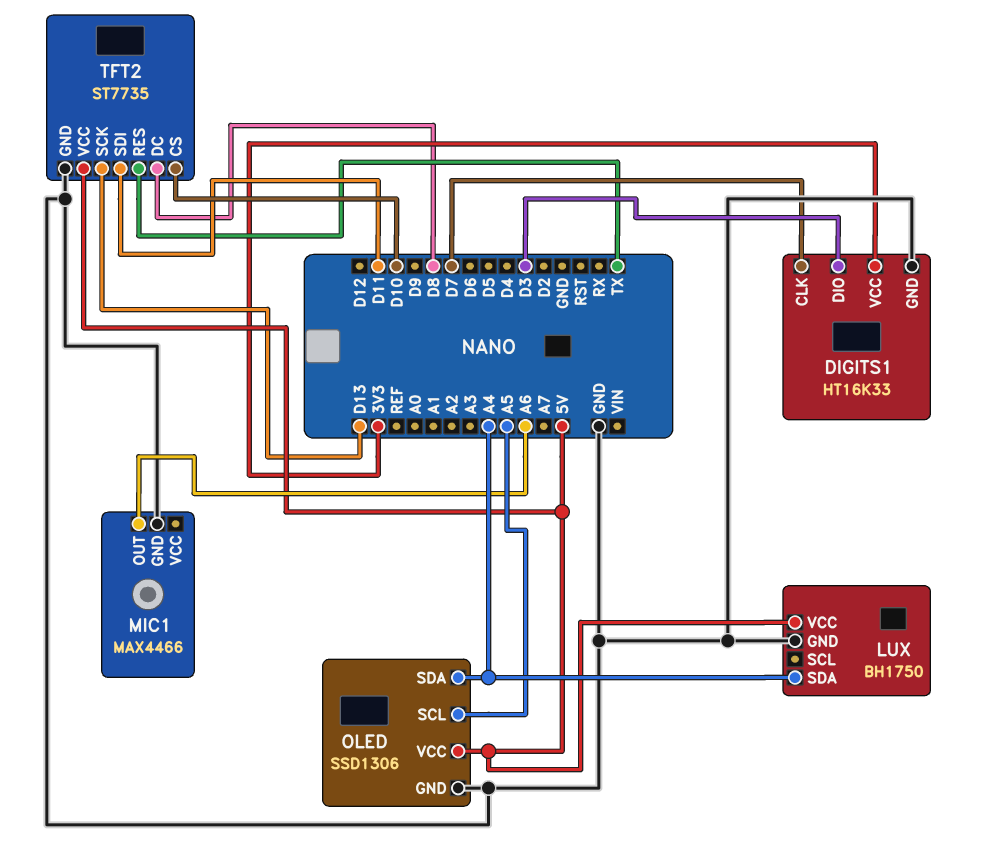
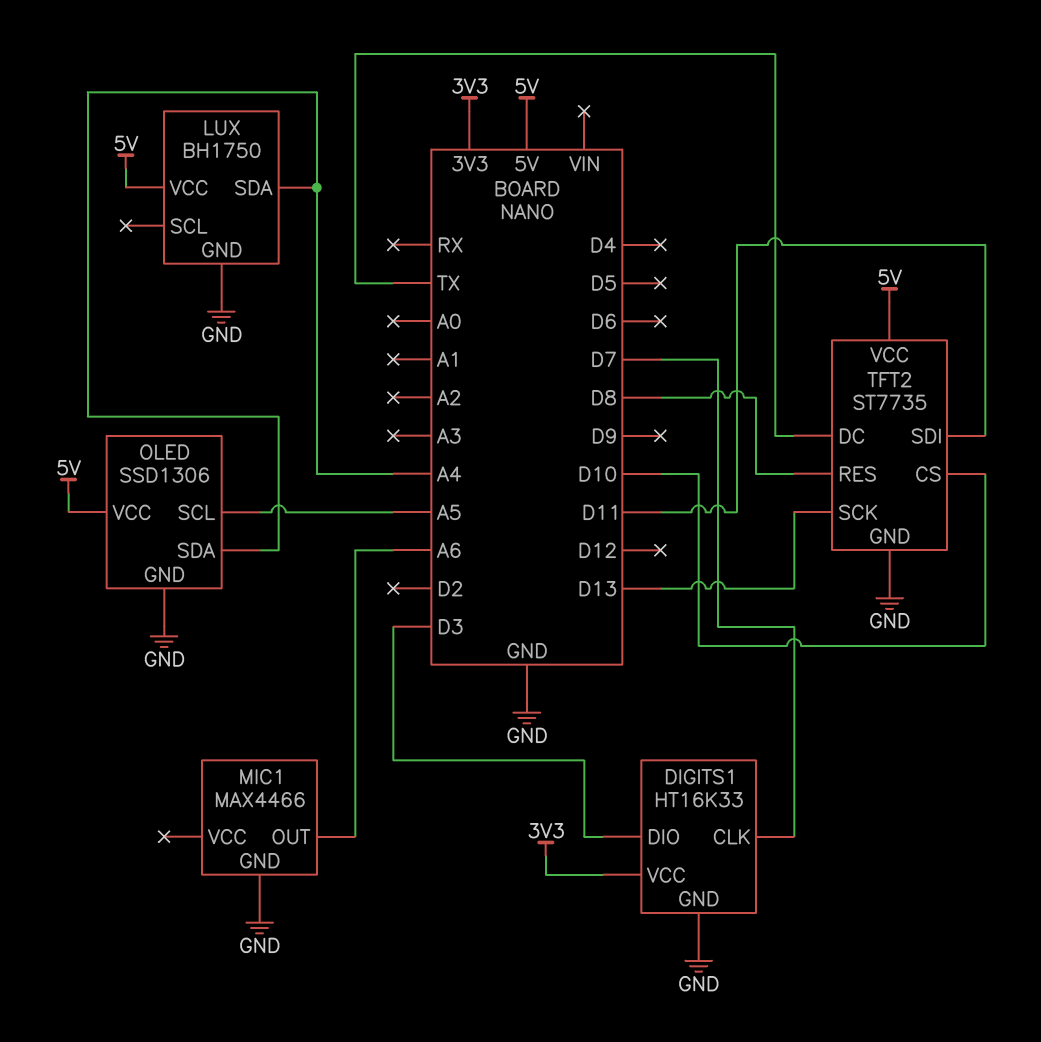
TFT2 pin DC: D8 -> TX
TFT2 pin RES: TX -> D8

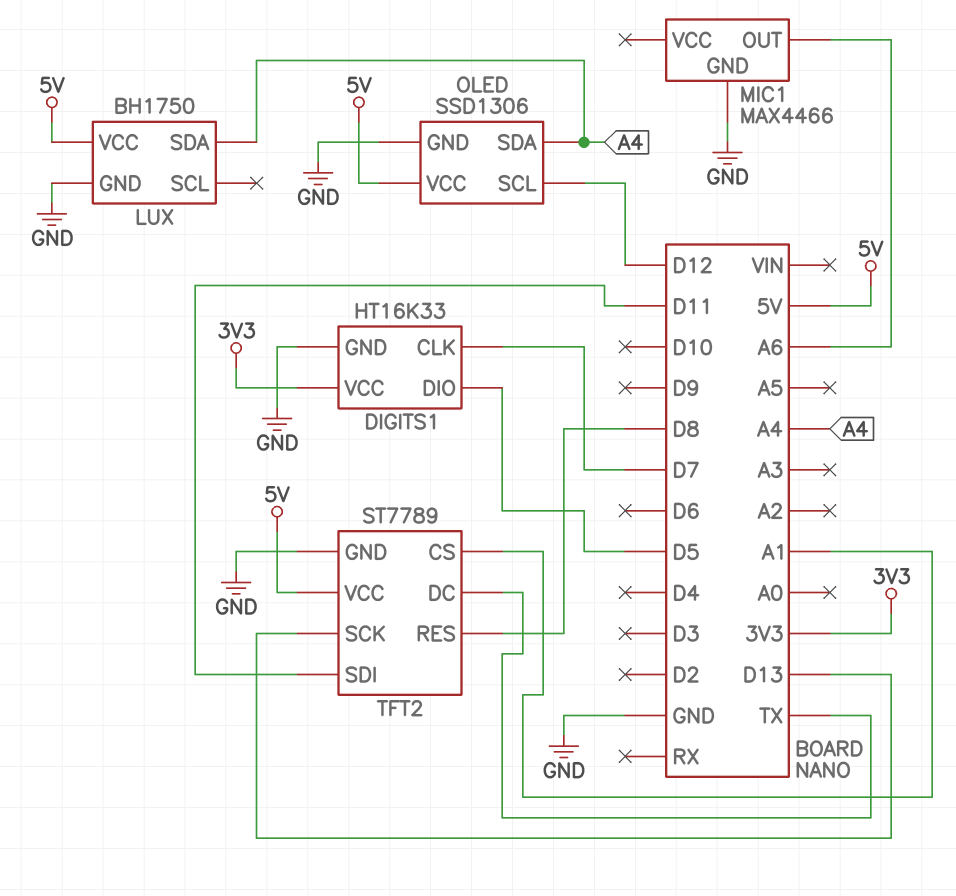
DIGITS1 pin DIO: D3 -> D5
OLED pin SCL: A5 -> D12
TFT2: ST7735 -> ST7789
TFT2 pin CS: D10 -> A1

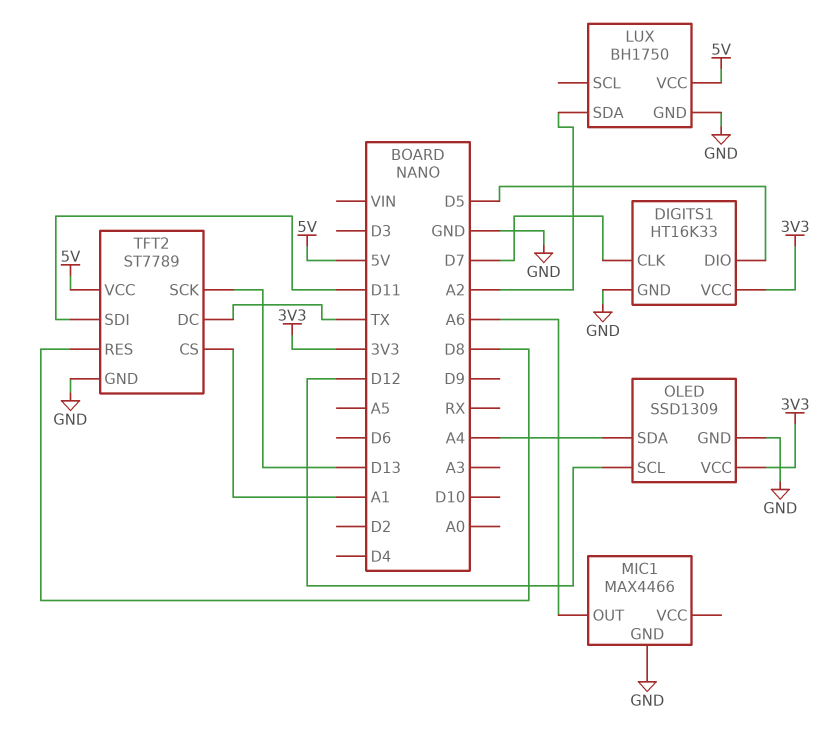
LUX pin SDA: A4 -> A2
OLED: SSD1306 -> SSD1309
OLED pin VCC: 5V -> 3V3

